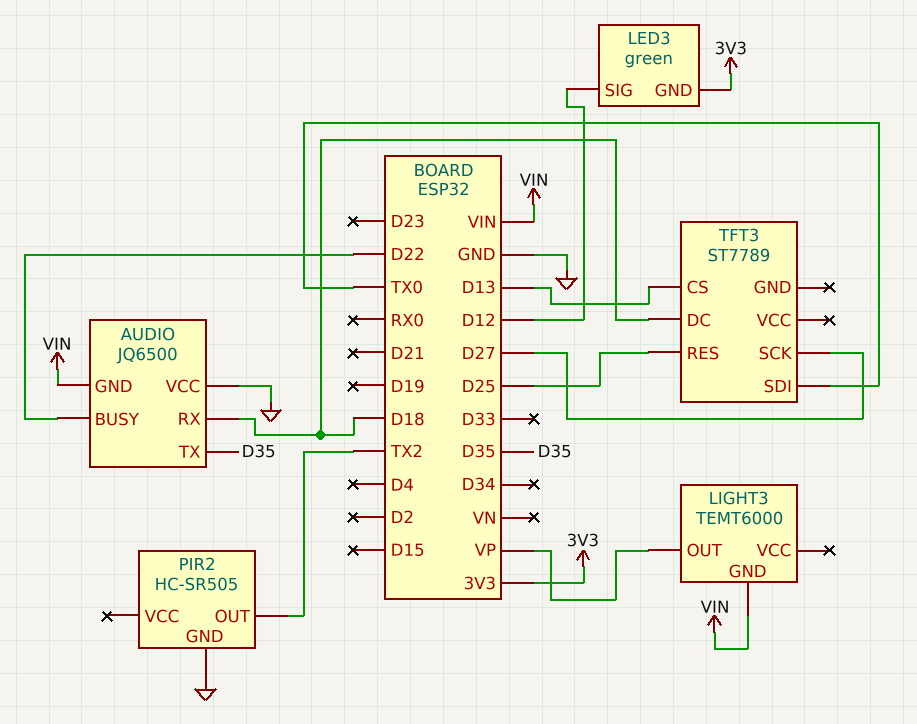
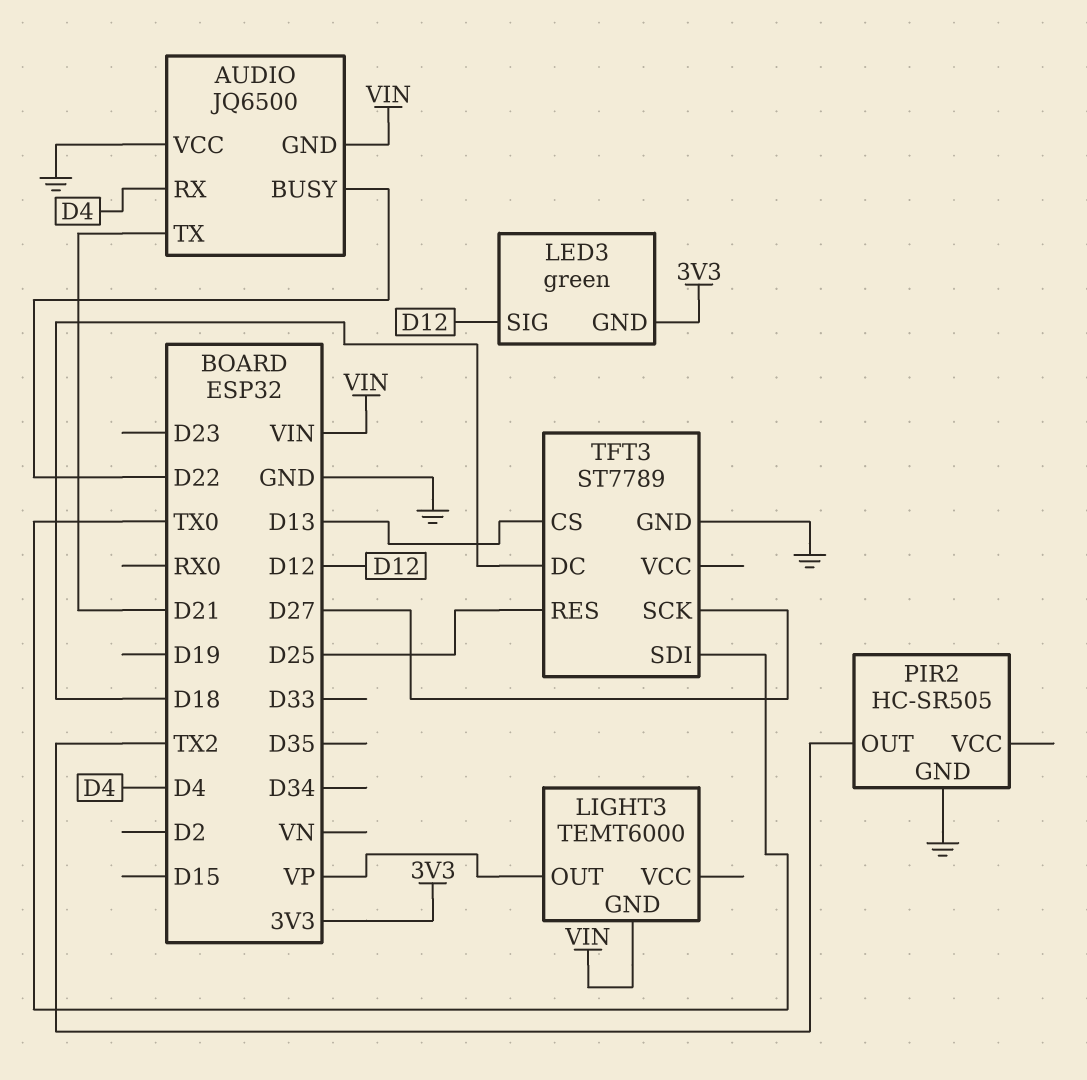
AUDIO pin RX: D18 -> D4
AUDIO pin TX: D35 -> D21
TFT3 pin GND: none -> GND

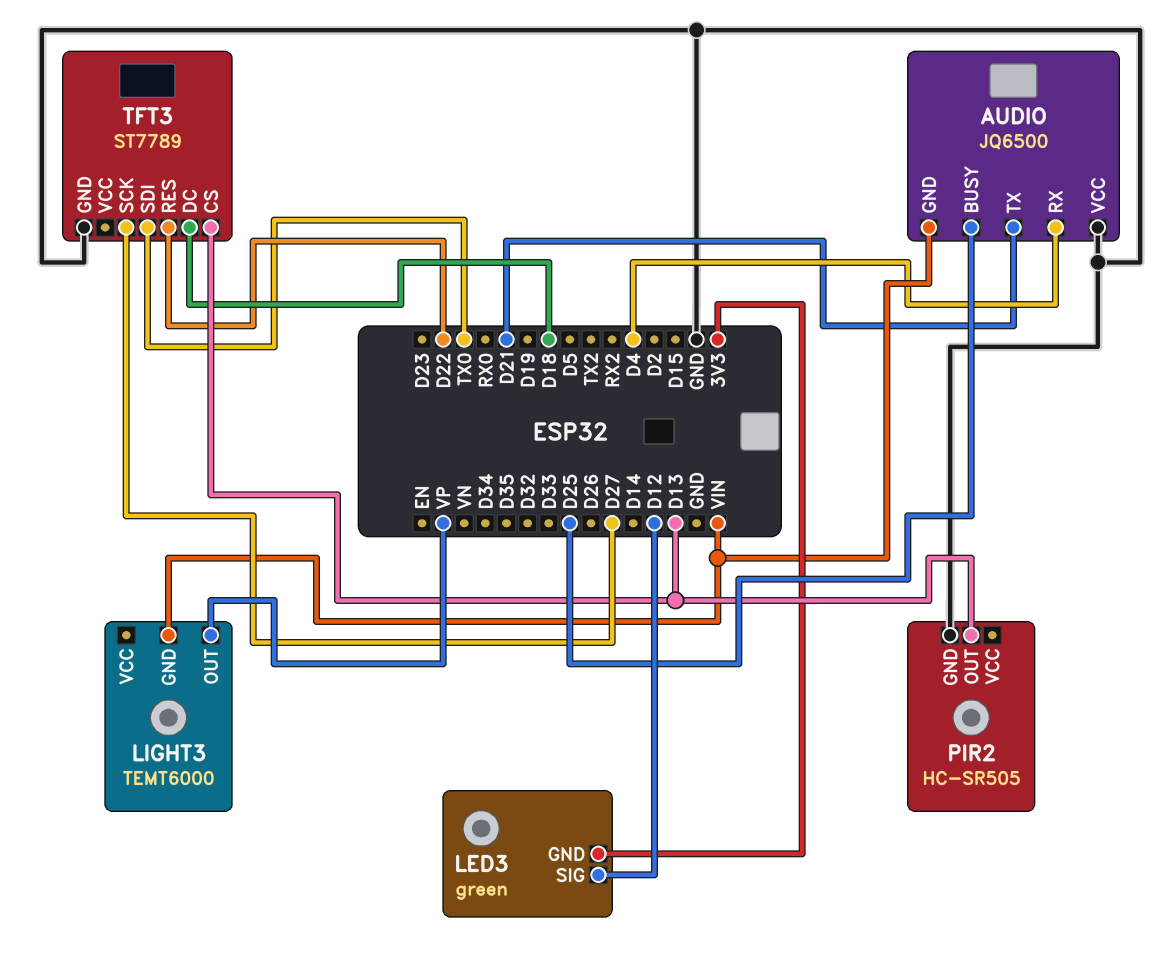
AUDIO pin BUSY: D22 -> D25
PIR2 pin OUT: TX2 -> D13
TFT3 pin RES: D25 -> D22

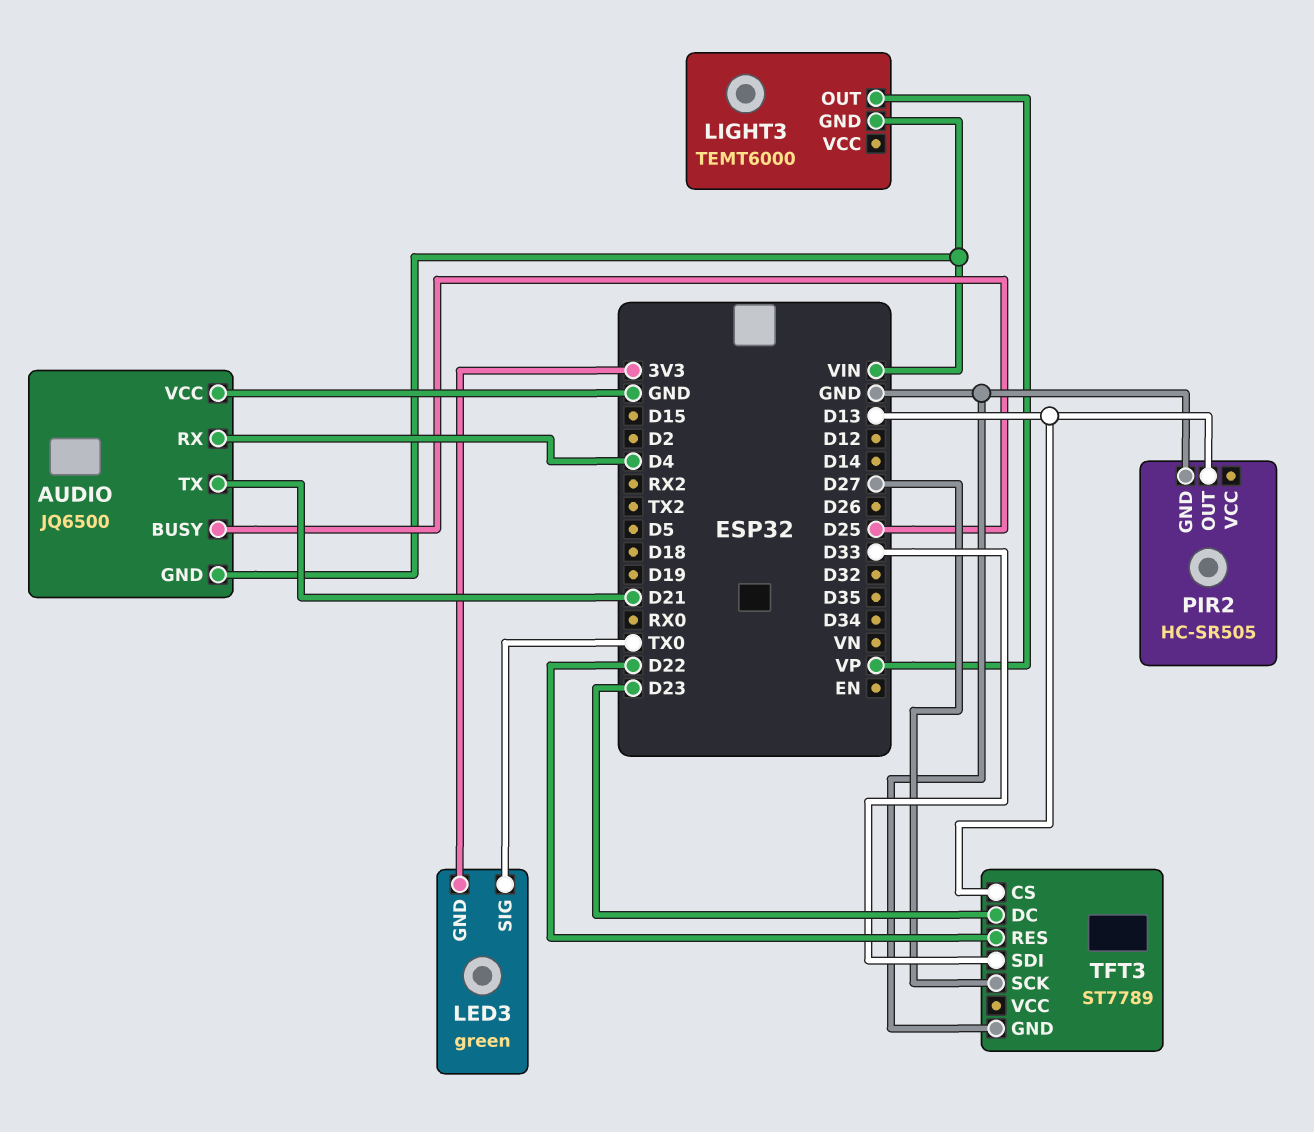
LED3 pin SIG: D12 -> TX0
TFT3 pin DC: D18 -> D23
TFT3 pin SDI: TX0 -> D33

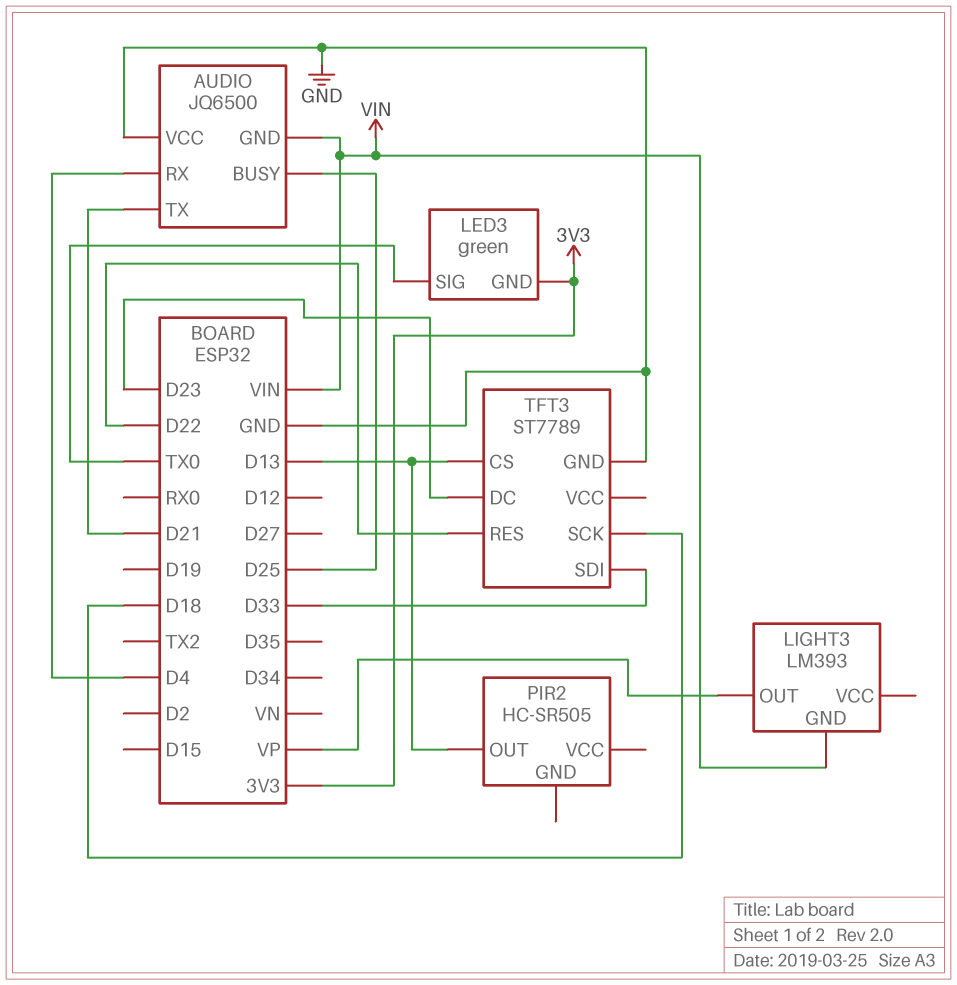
LIGHT3: TEMT6000 -> LM393
PIR2 pin GND: GND -> none
TFT3 pin SCK: D27 -> D18

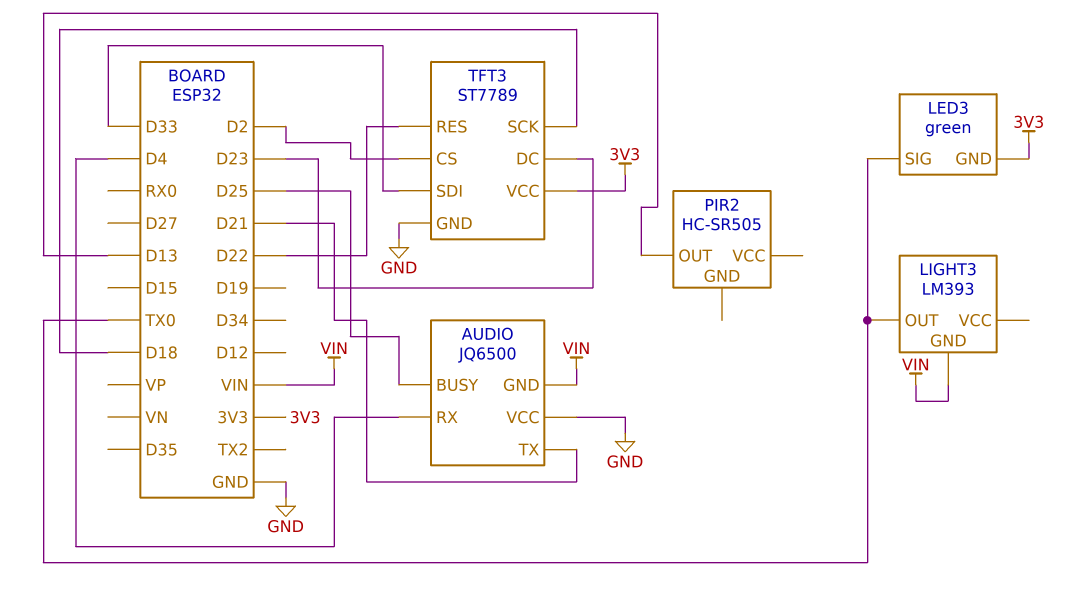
LIGHT3 pin OUT: VP -> TX0
TFT3 pin CS: D13 -> D2
TFT3 pin VCC: none -> 3V3

